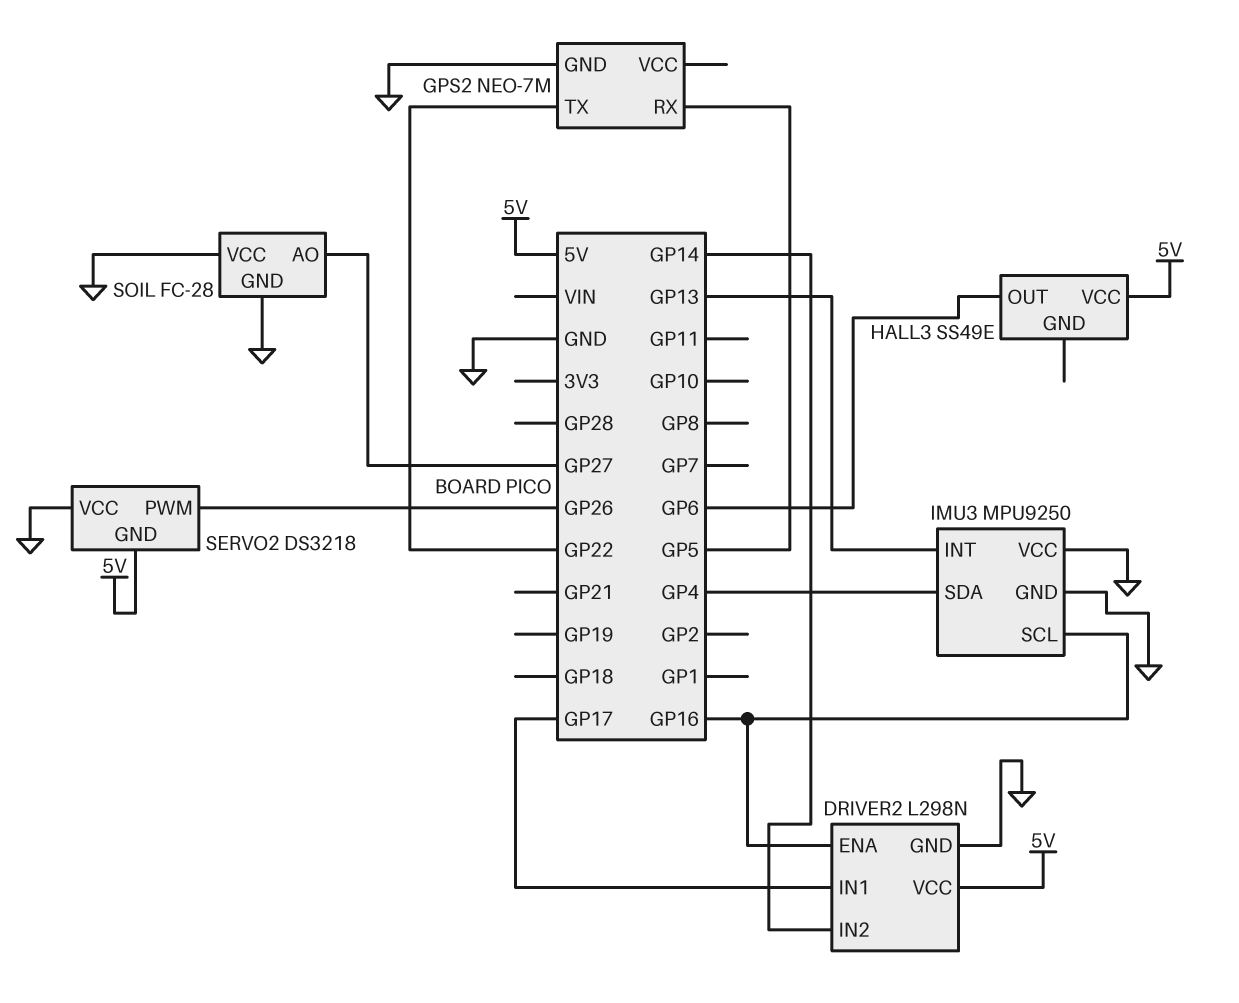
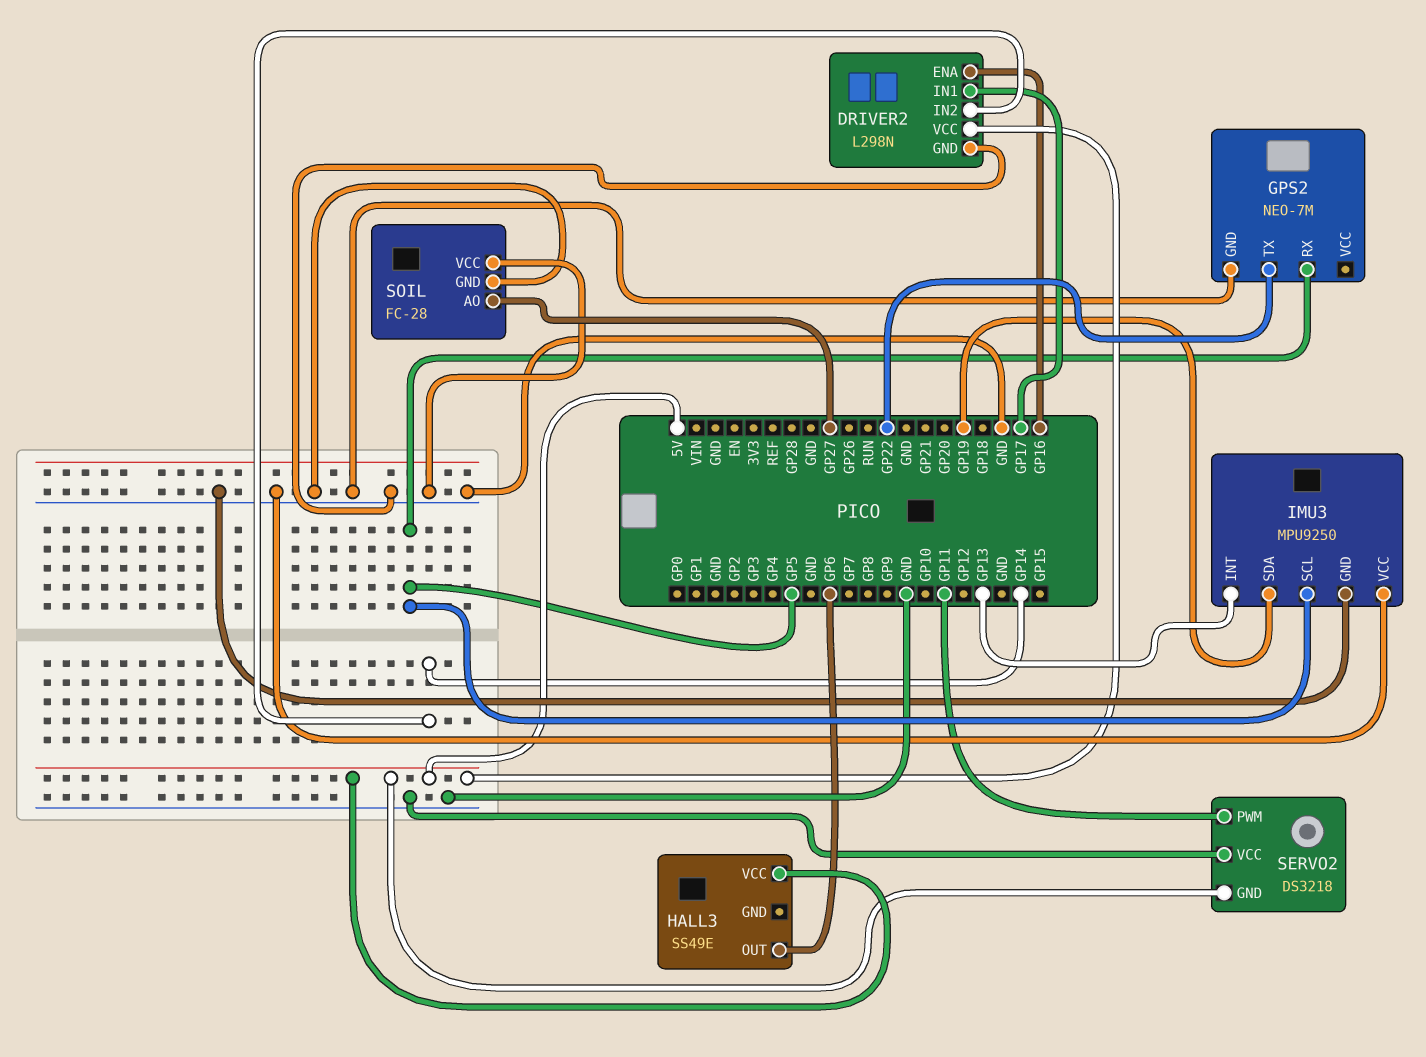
IMU3 pin SCL: GP16 -> GP5
IMU3 pin SDA: GP4 -> GP19
SERVO2 pin PWM: GP26 -> GP11

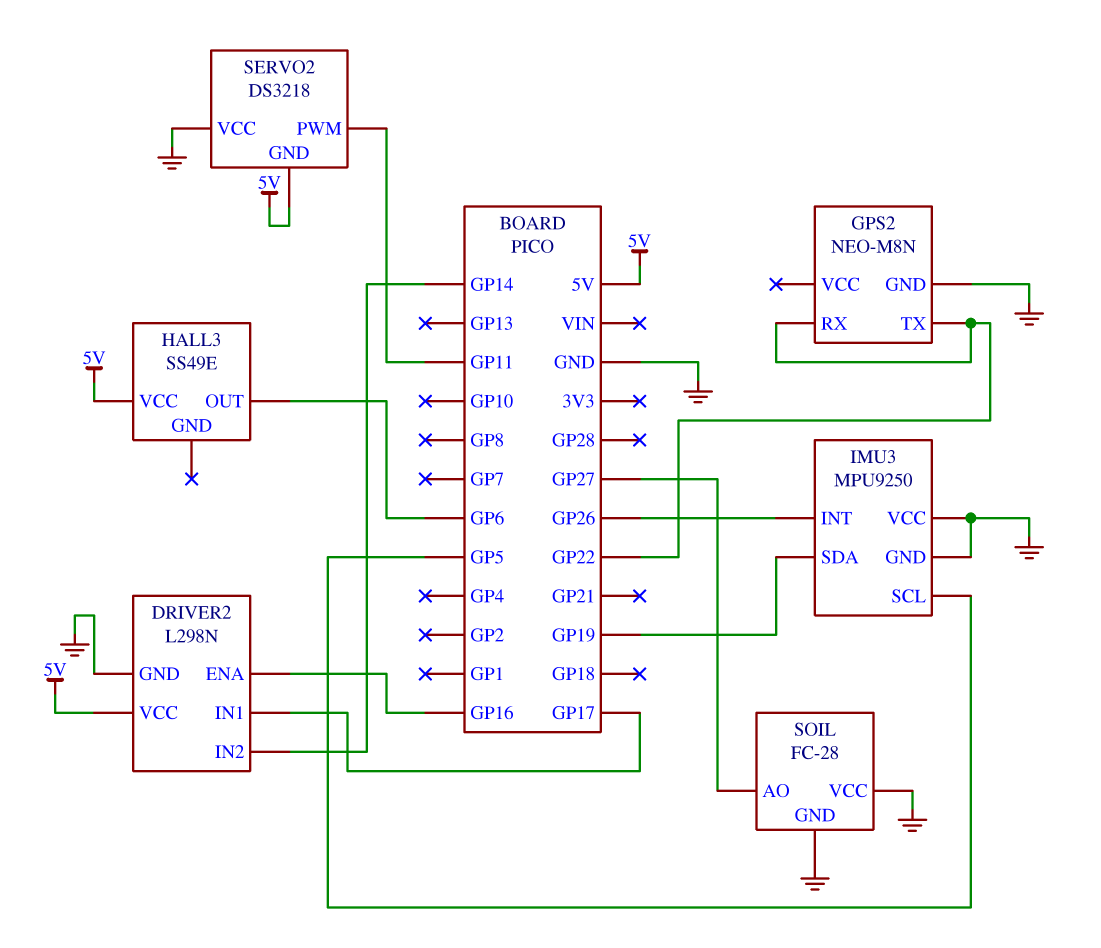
GPS2: NEO-7M -> NEO-M8N
GPS2 pin RX: GP5 -> GP22
IMU3 pin INT: GP13 -> GP26

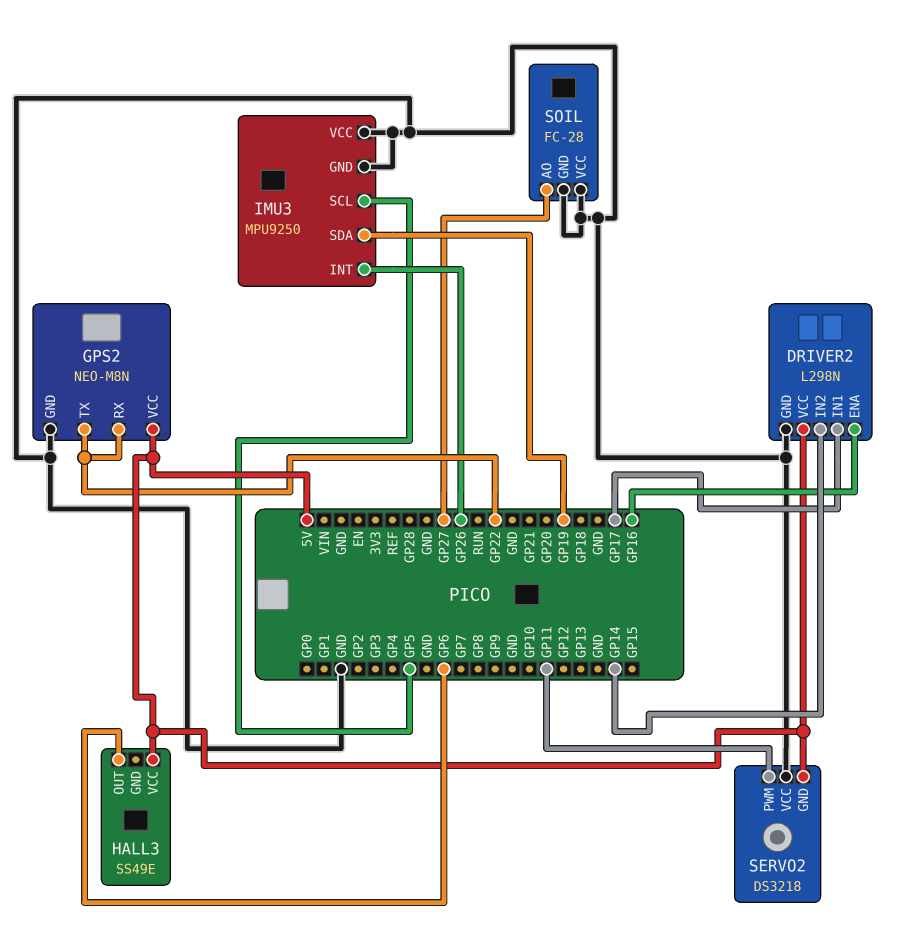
GPS2 pin VCC: none -> 5V

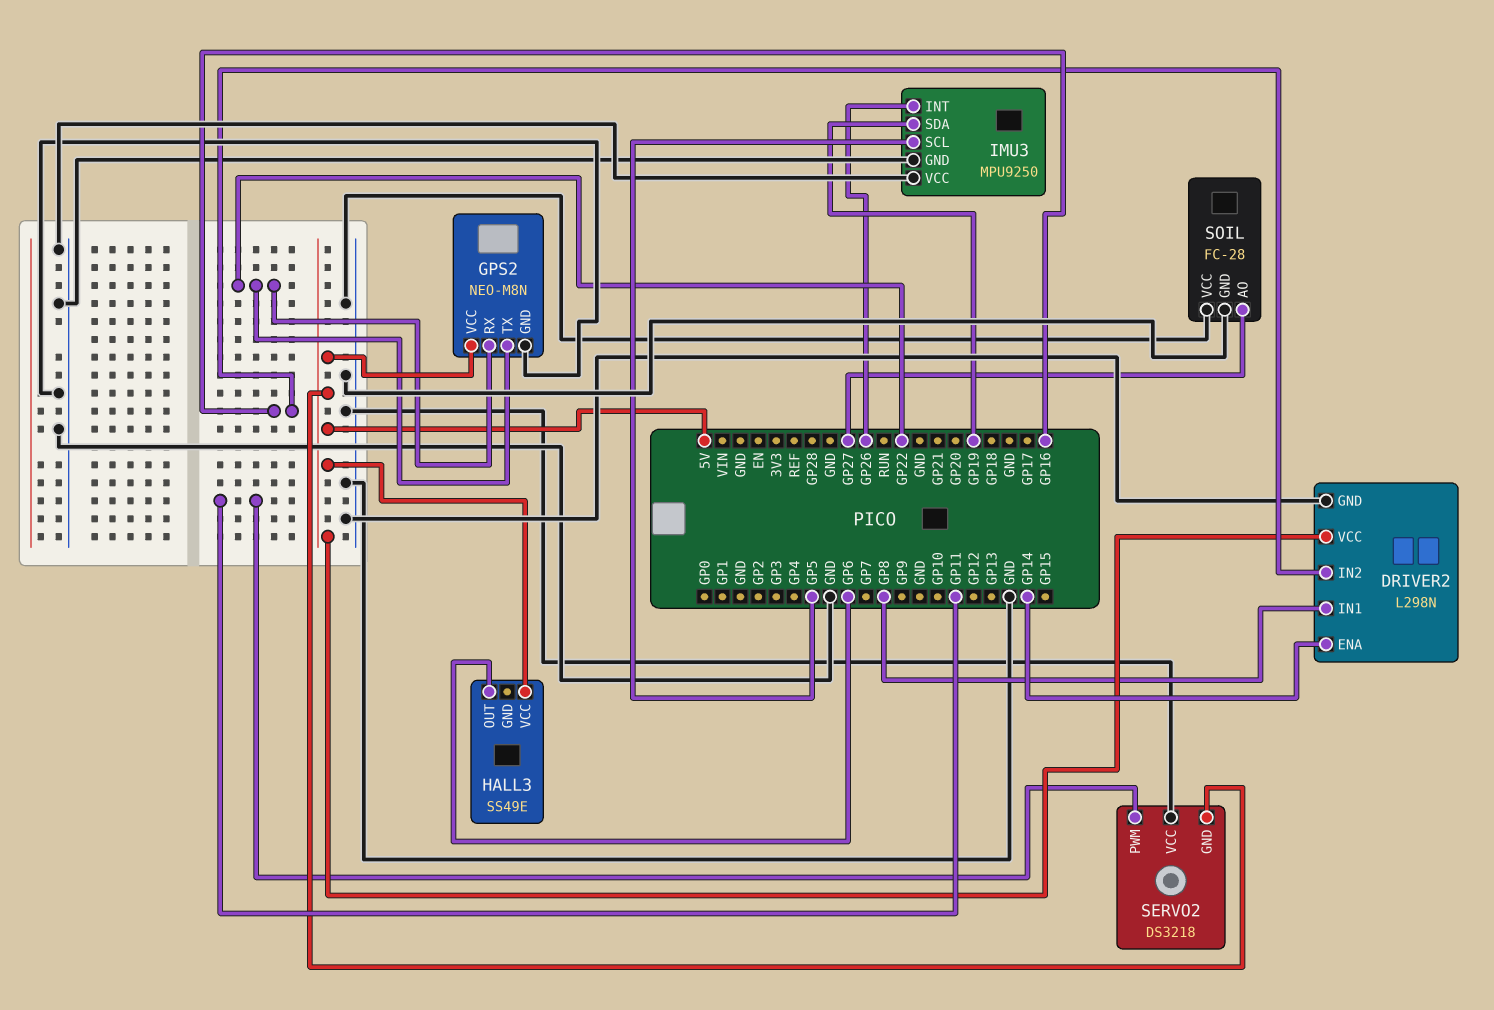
DRIVER2 pin ENA: GP16 -> GP14
DRIVER2 pin IN1: GP17 -> GP8
DRIVER2 pin IN2: GP14 -> GP16

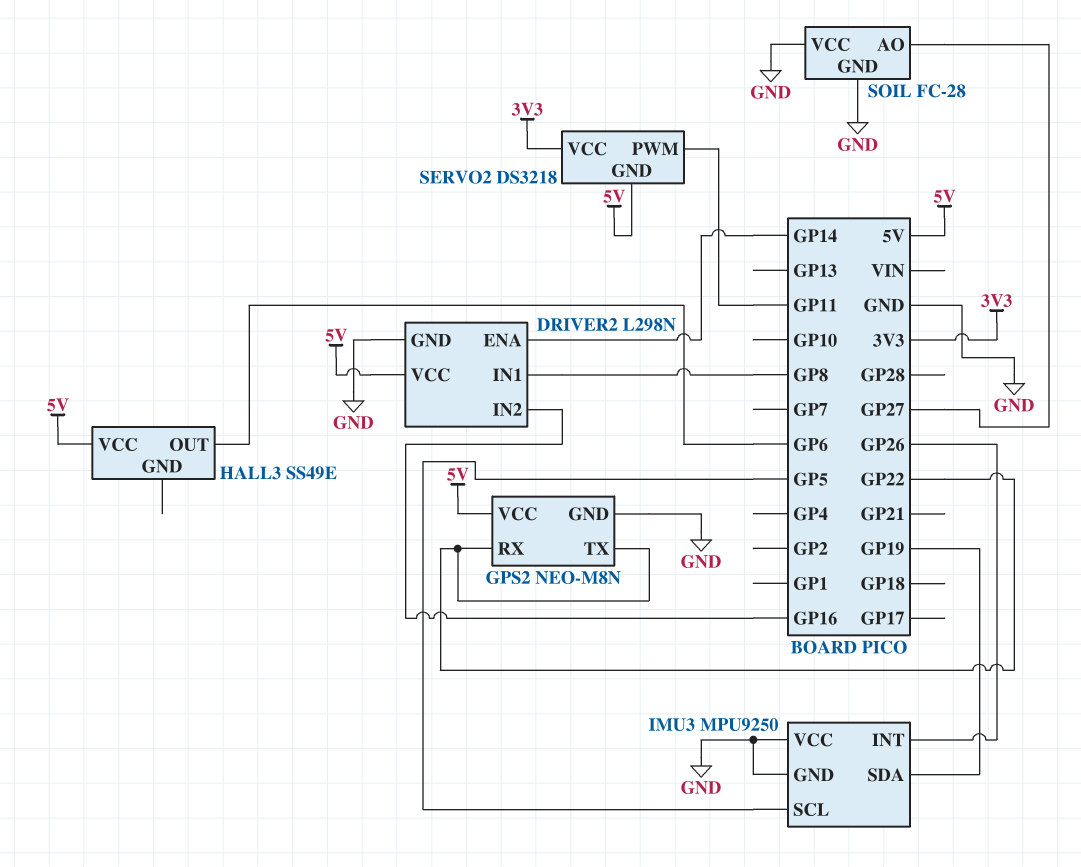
SERVO2 pin VCC: GND -> 3V3

